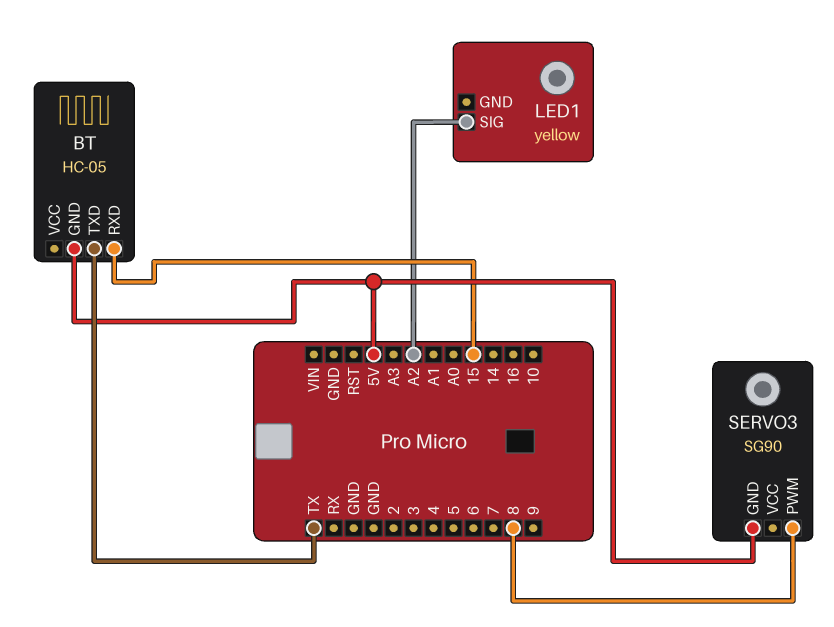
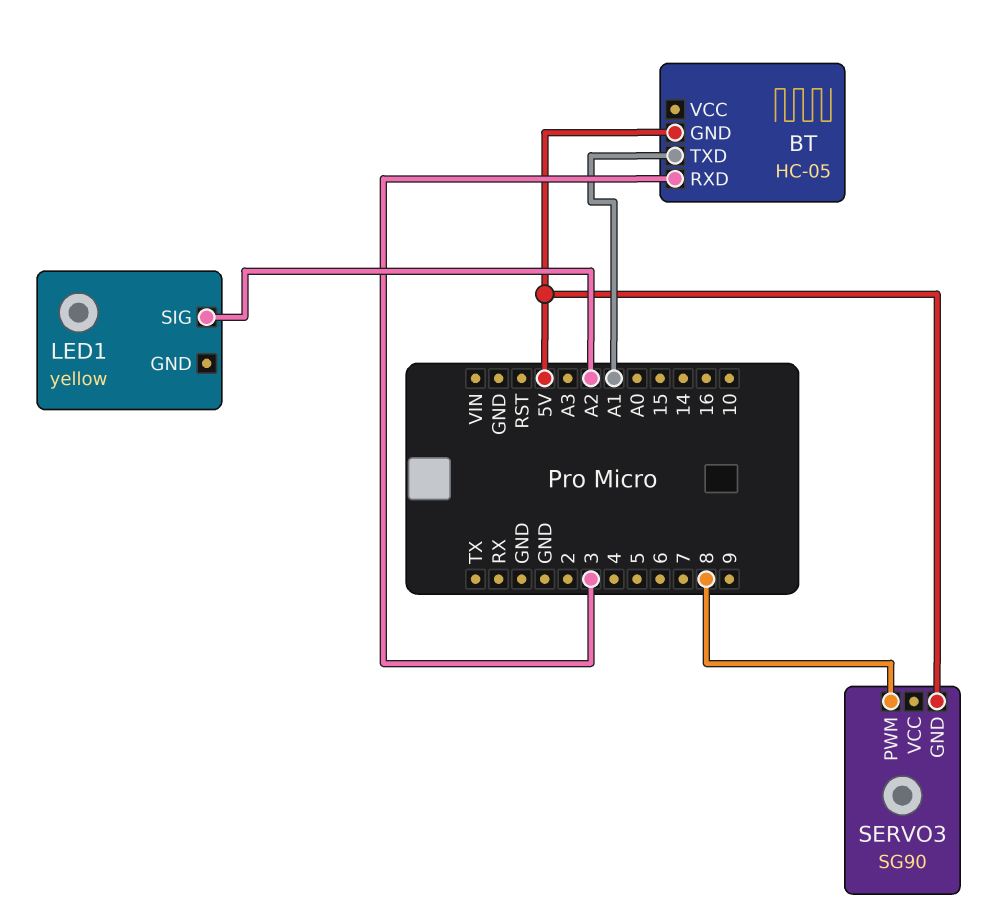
BT pin RXD: 15 -> 3
BT pin TXD: TX -> A1

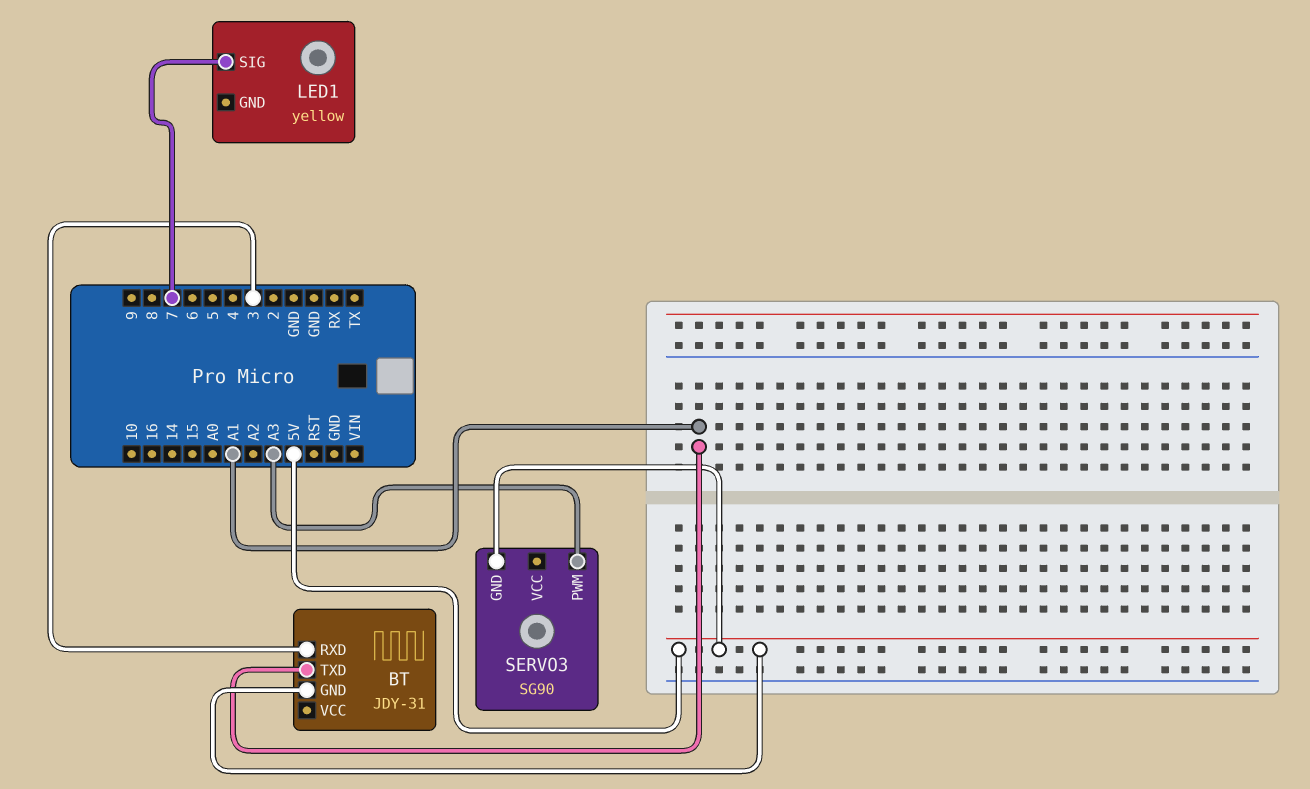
BT: HC-05 -> JDY-31
LED1 pin SIG: A2 -> 7
SERVO3 pin PWM: 8 -> A3

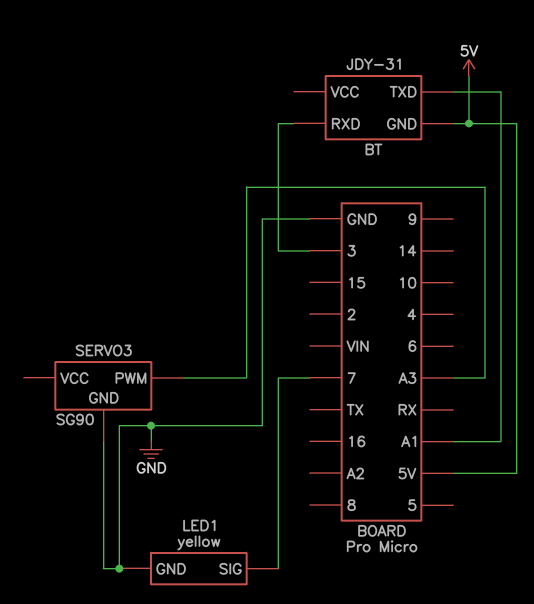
LED1 pin GND: none -> GND
SERVO3 pin GND: 5V -> GND

